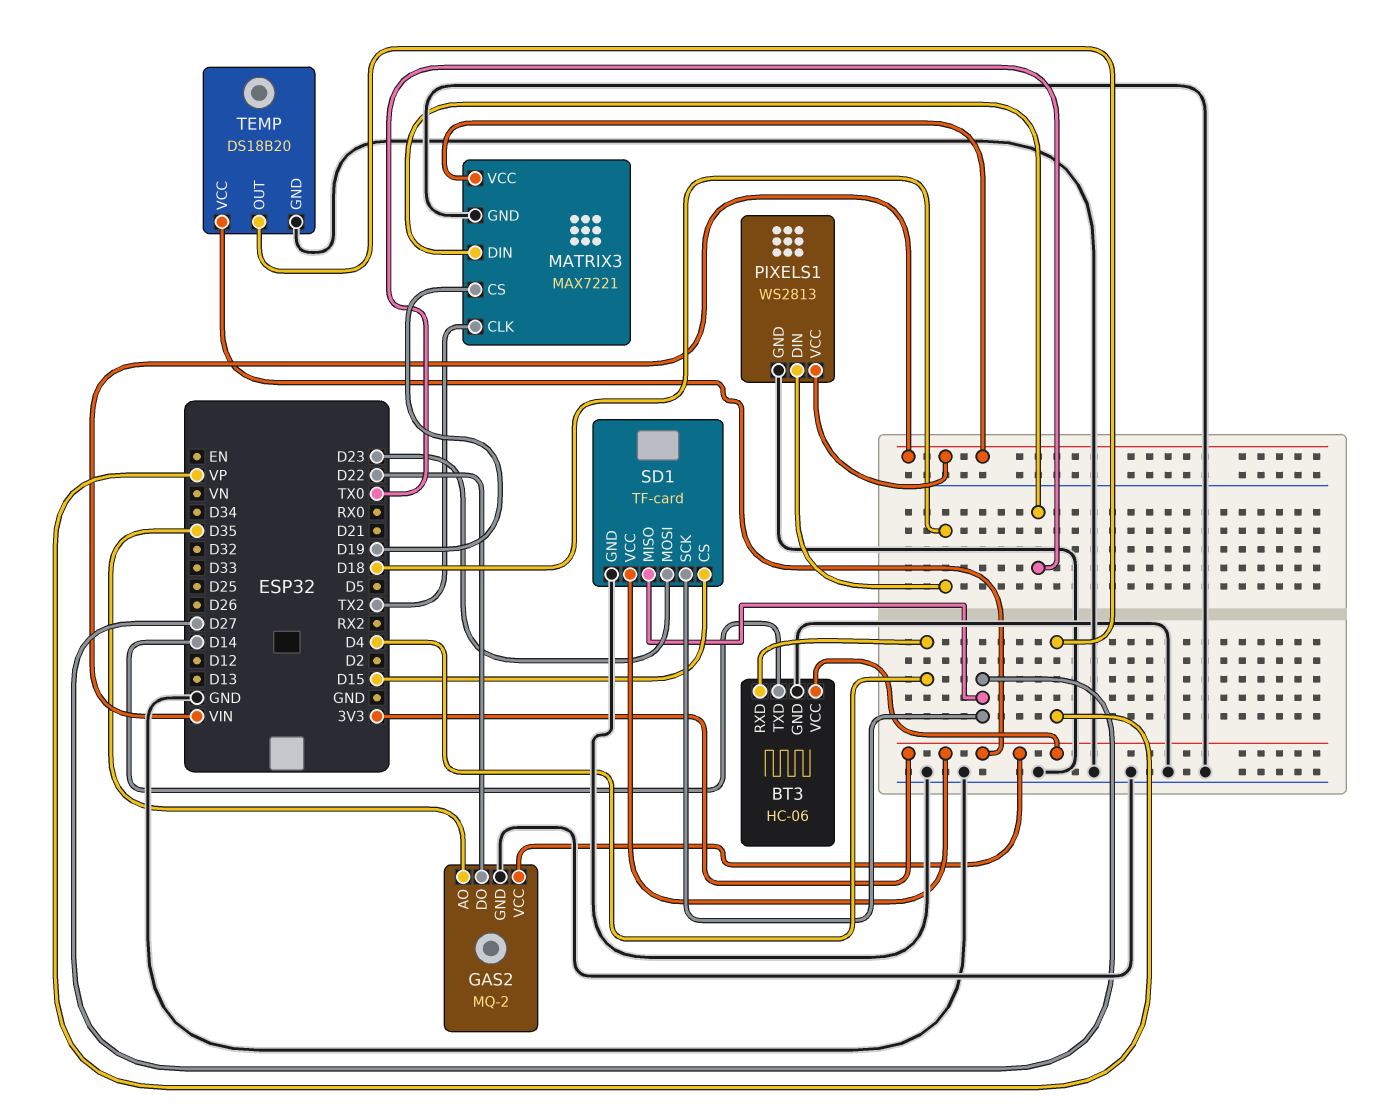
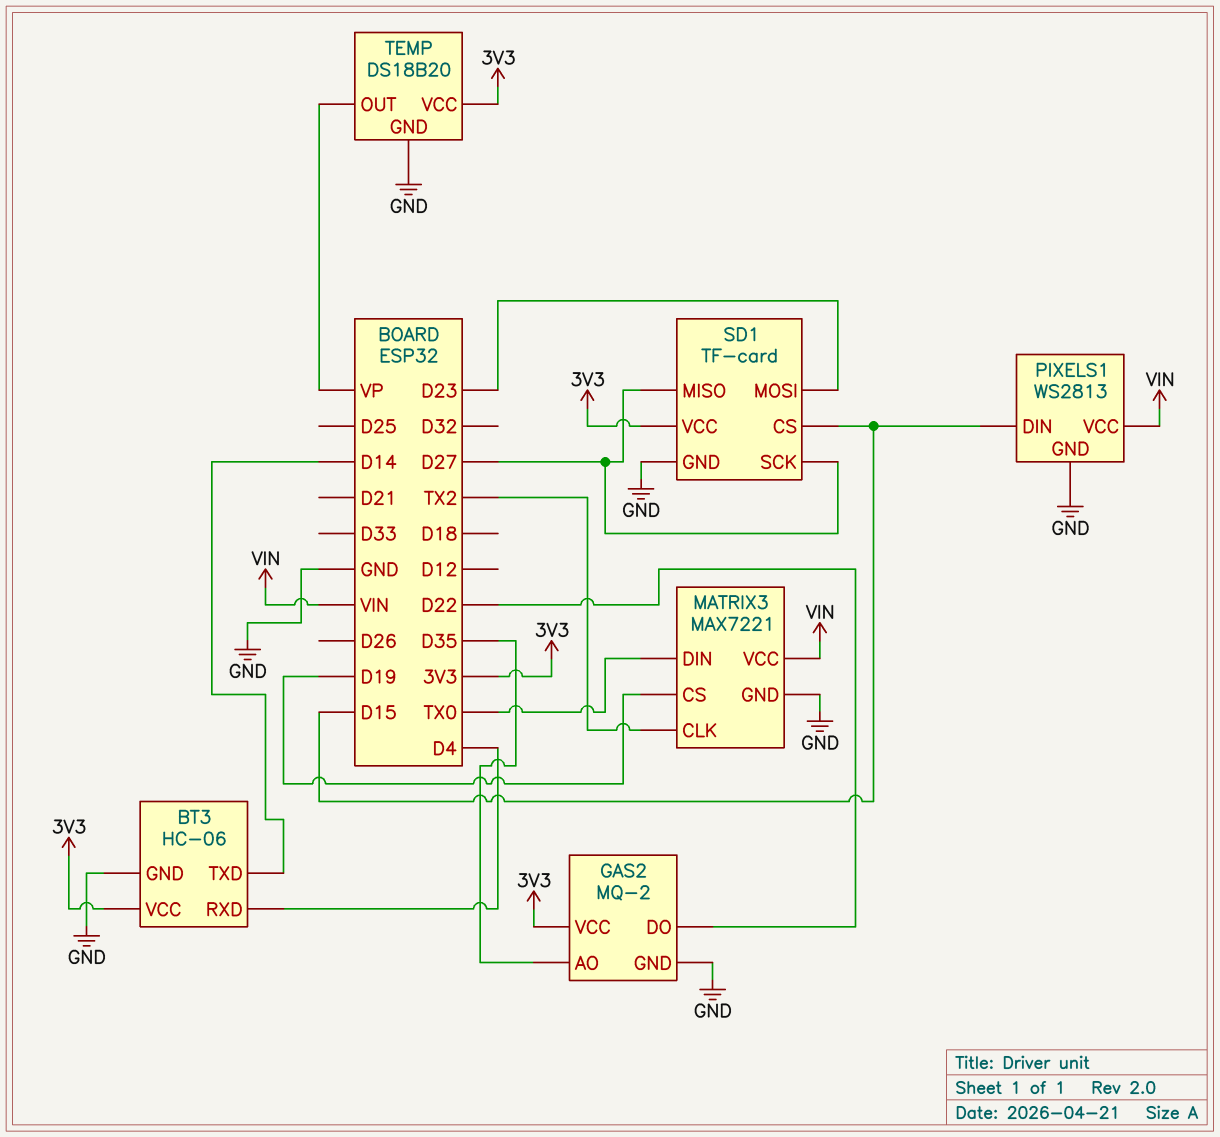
PIXELS1 pin DIN: D18 -> D15

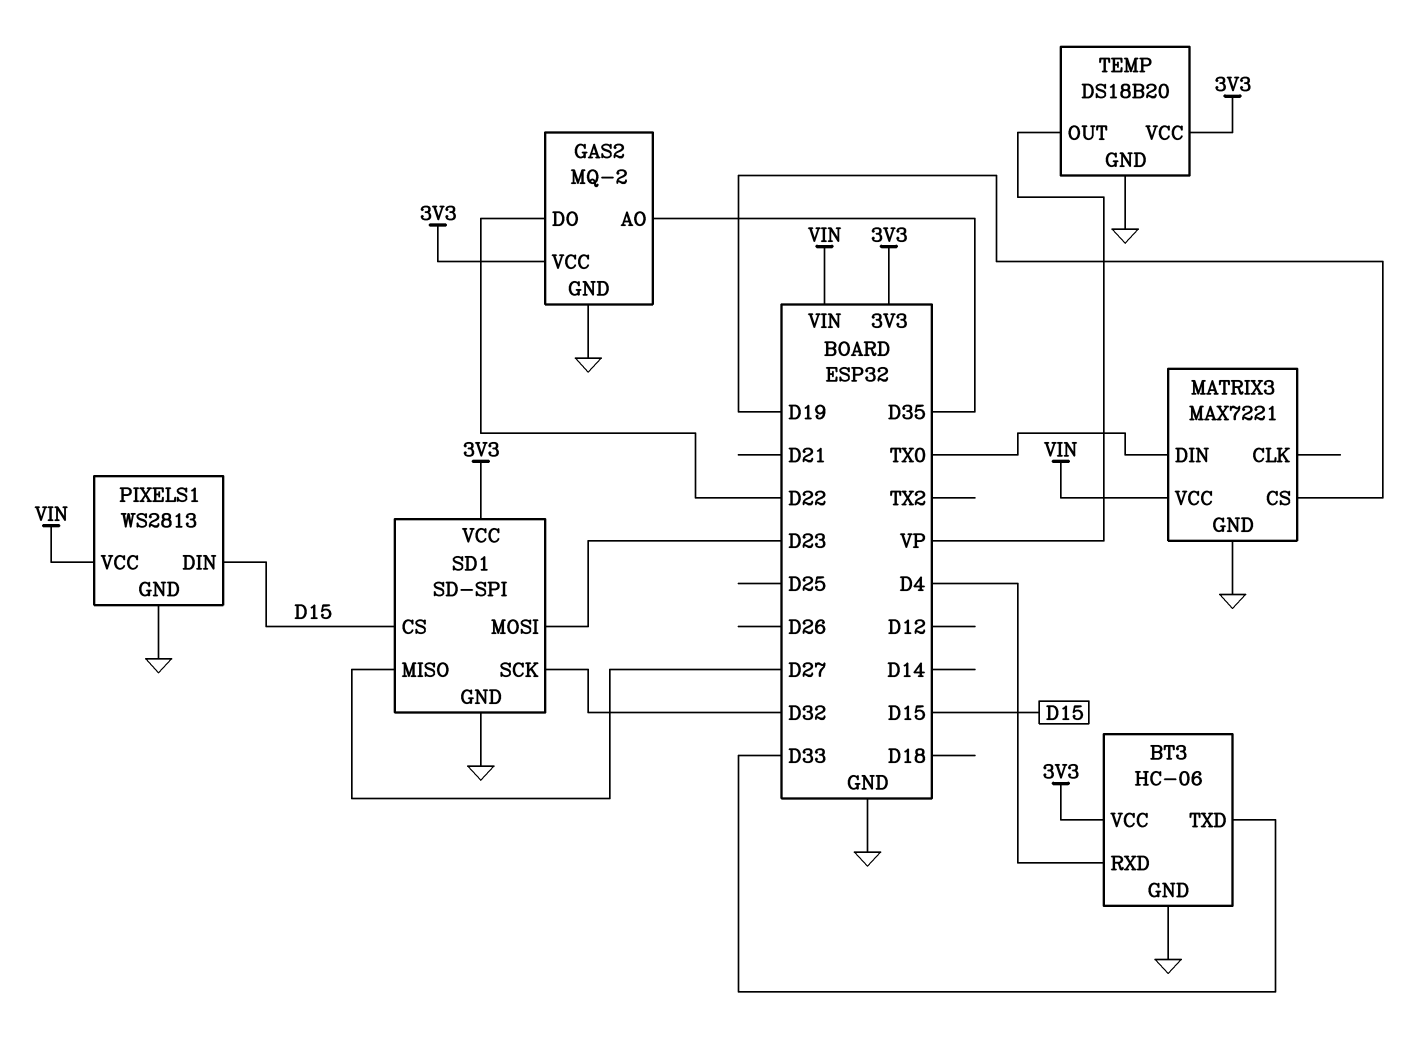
BT3 pin TXD: D14 -> D33
MATRIX3 pin CLK: TX2 -> none
SD1: TF-card -> SD-SPI
SD1 pin SCK: D27 -> D32

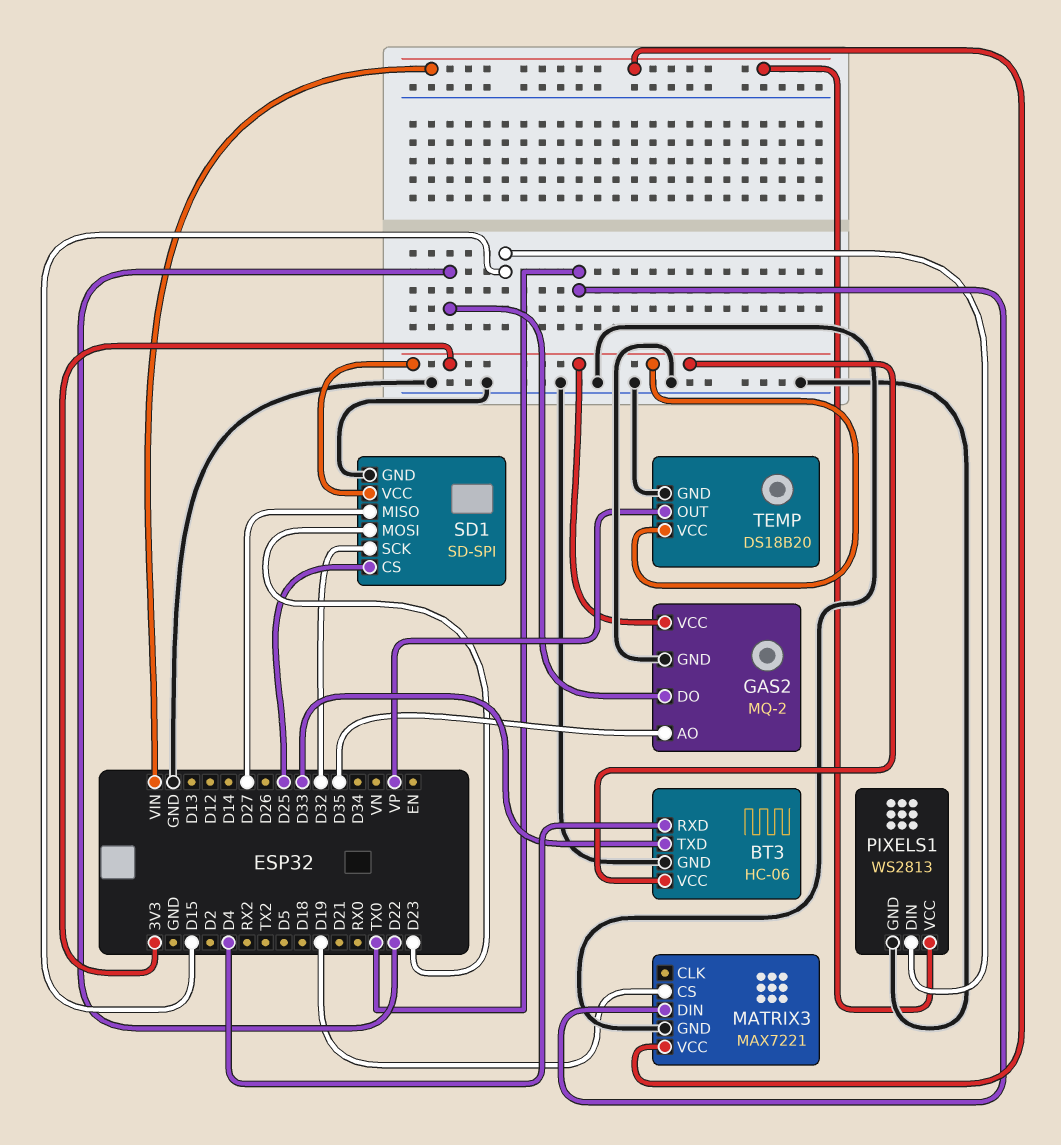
SD1 pin CS: D15 -> D25

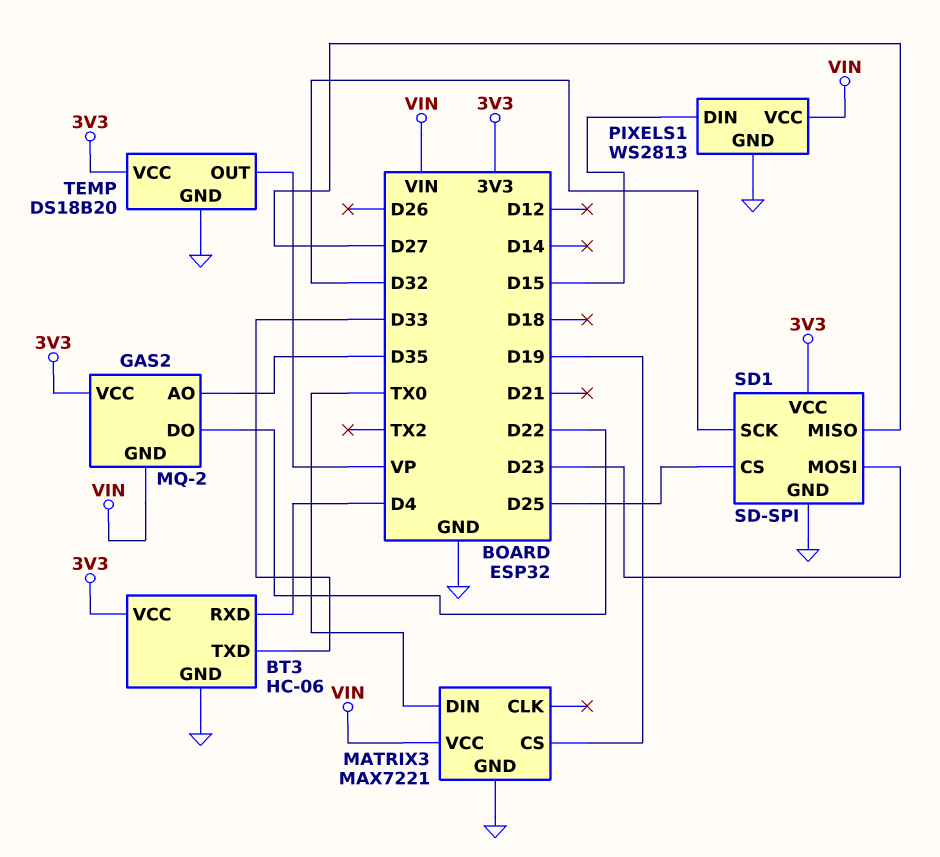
GAS2 pin GND: GND -> VIN

